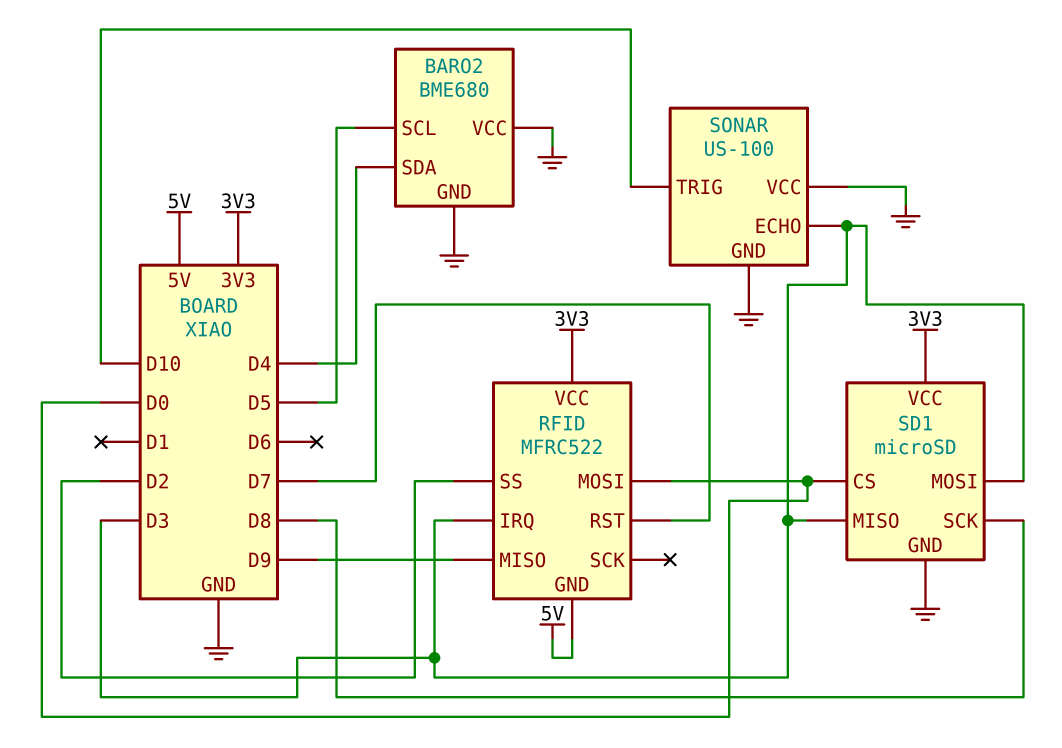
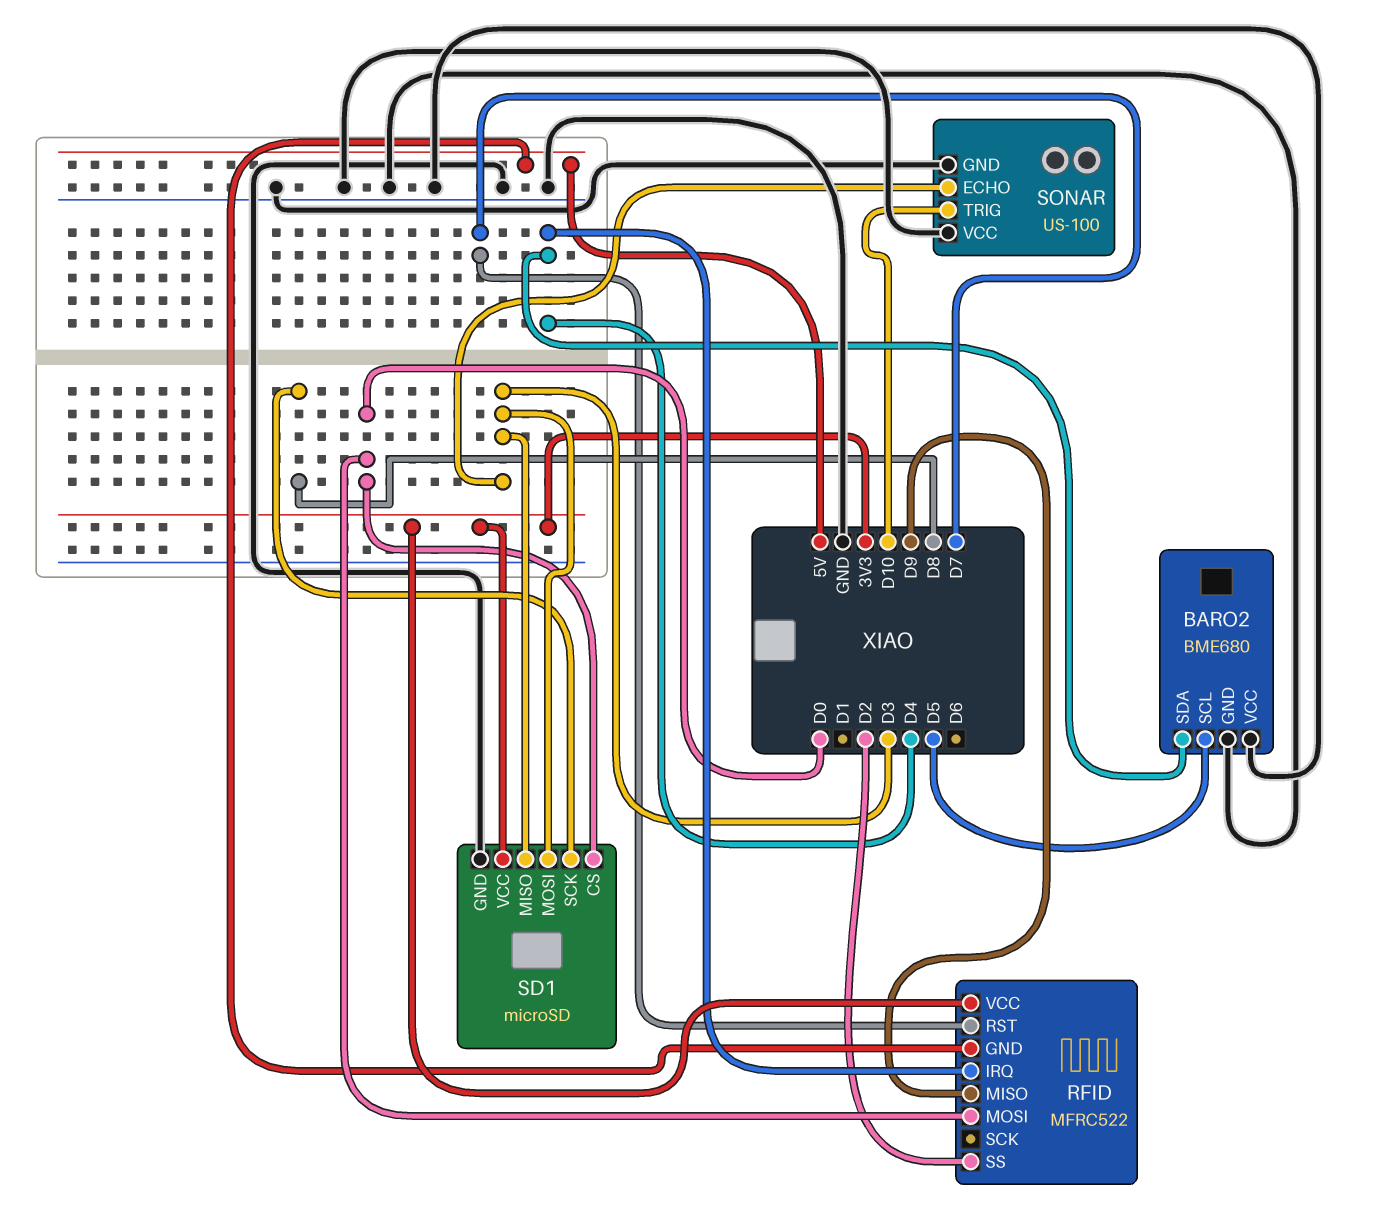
RFID pin IRQ: D3 -> D4

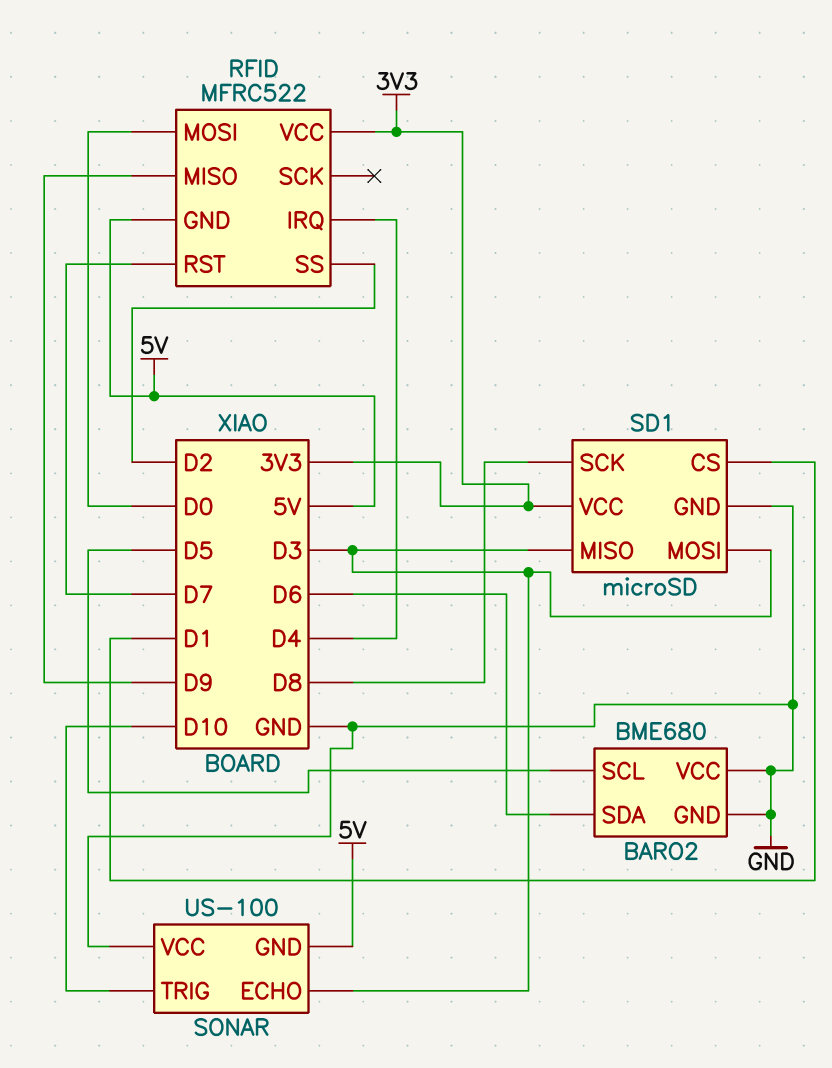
BARO2 pin SDA: D4 -> D6
SD1 pin CS: D0 -> D1
SONAR pin GND: GND -> 5V

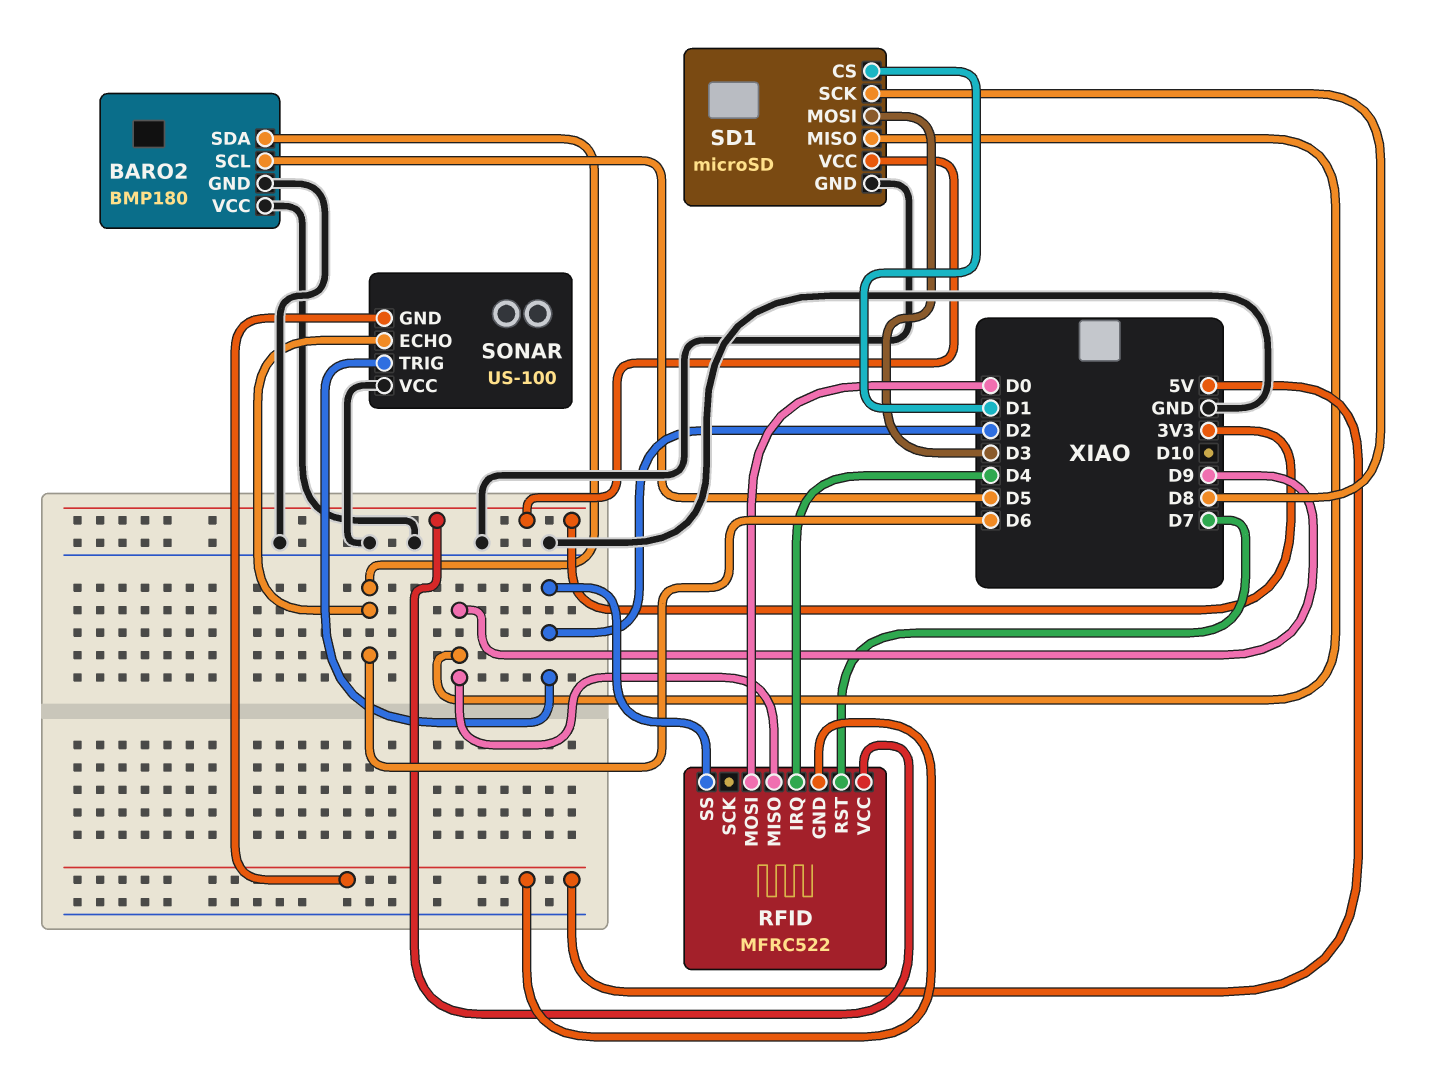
BARO2: BME680 -> BMP180
SD1 pin MISO: D3 -> D9
SONAR pin ECHO: D3 -> D6
SONAR pin TRIG: D10 -> D2

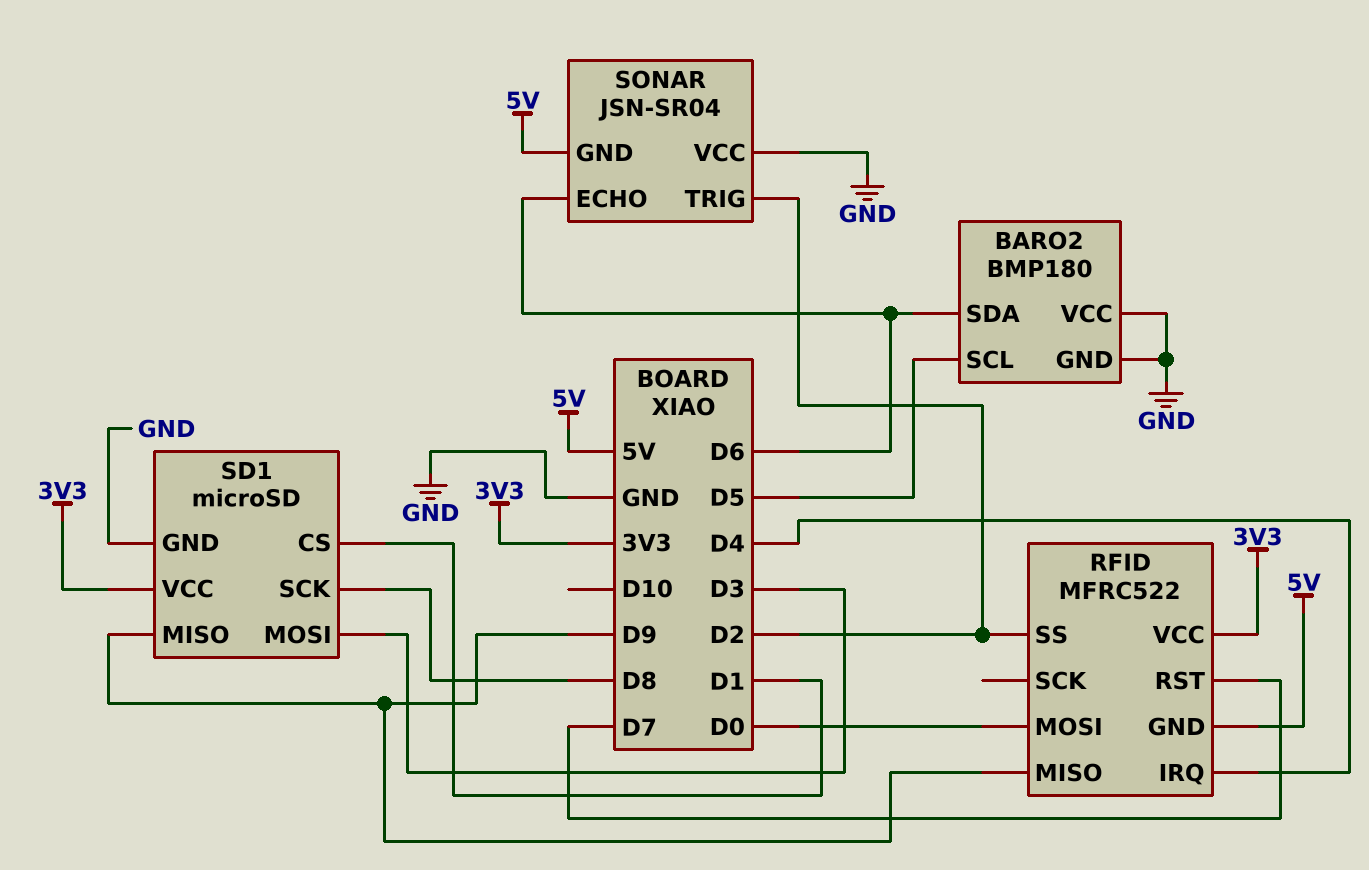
SONAR: US-100 -> JSN-SR04

